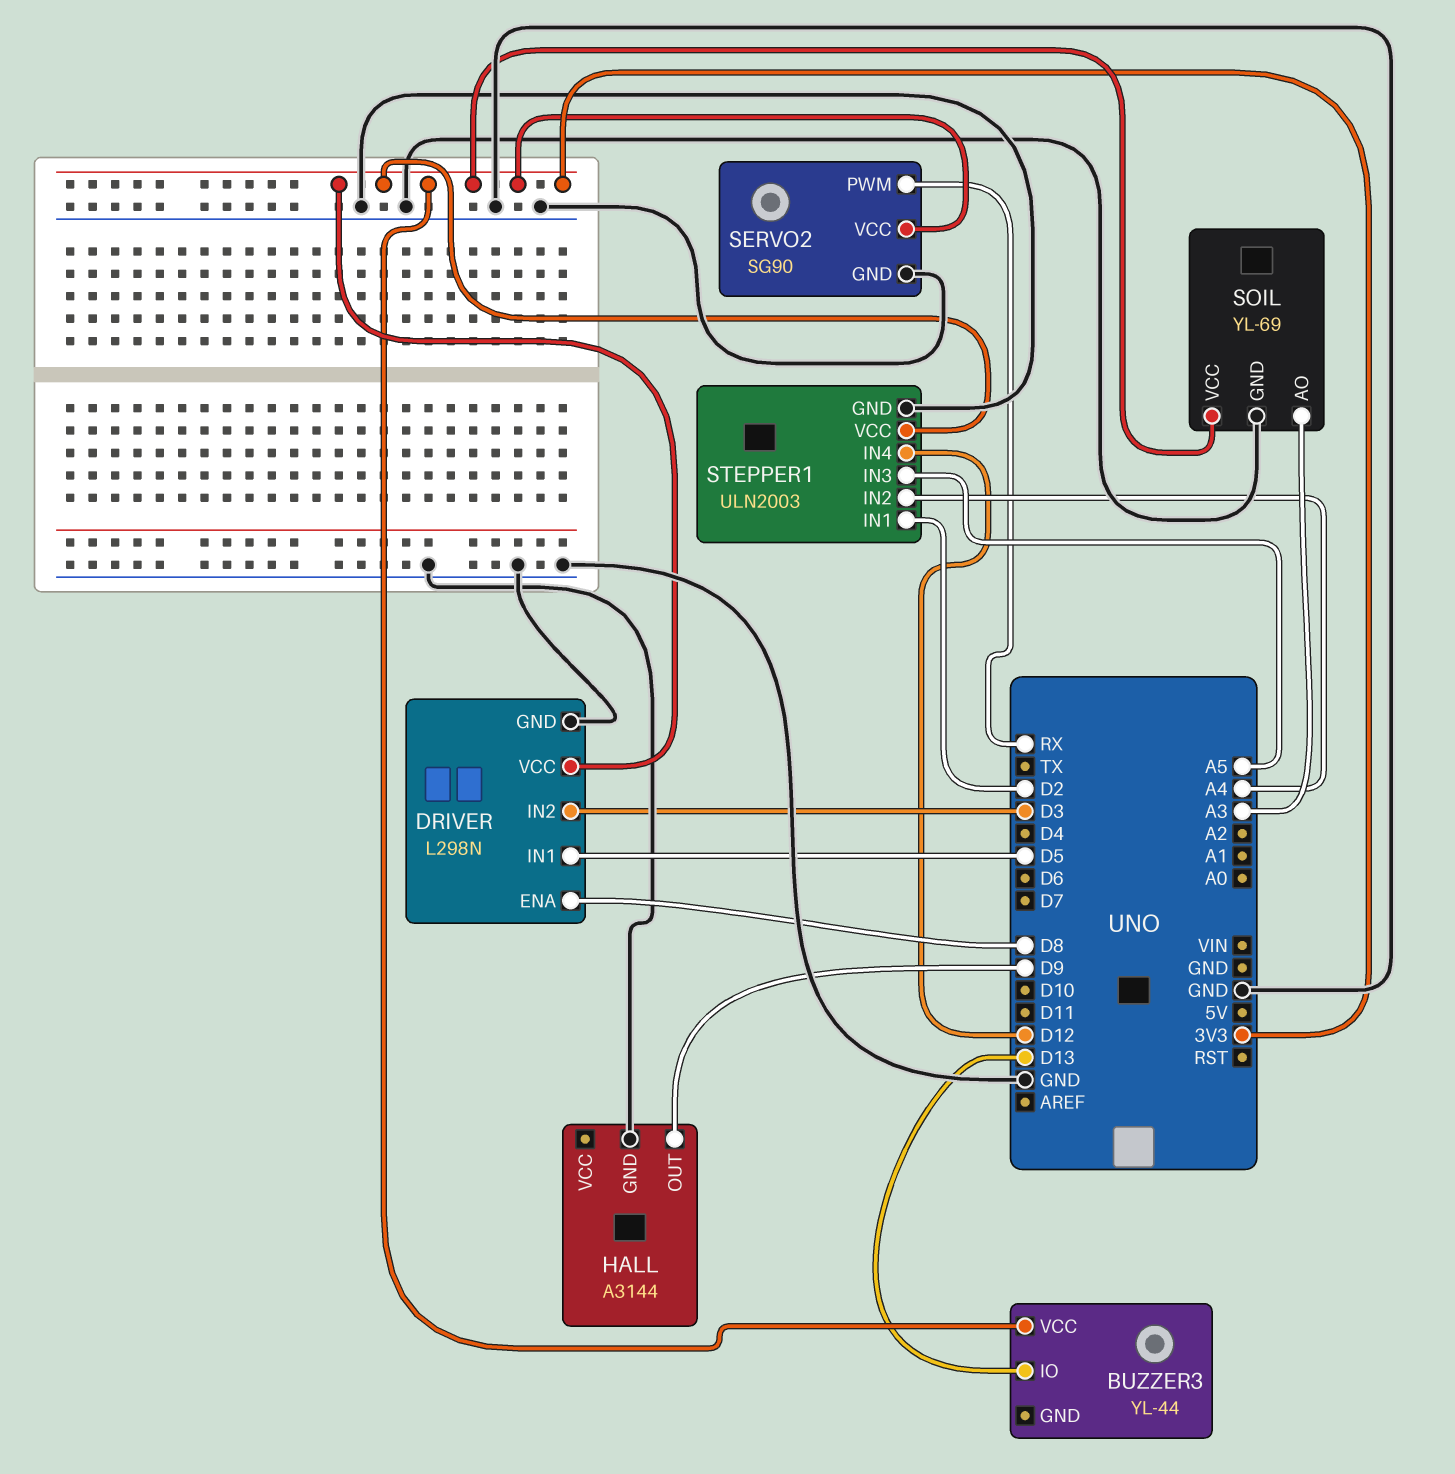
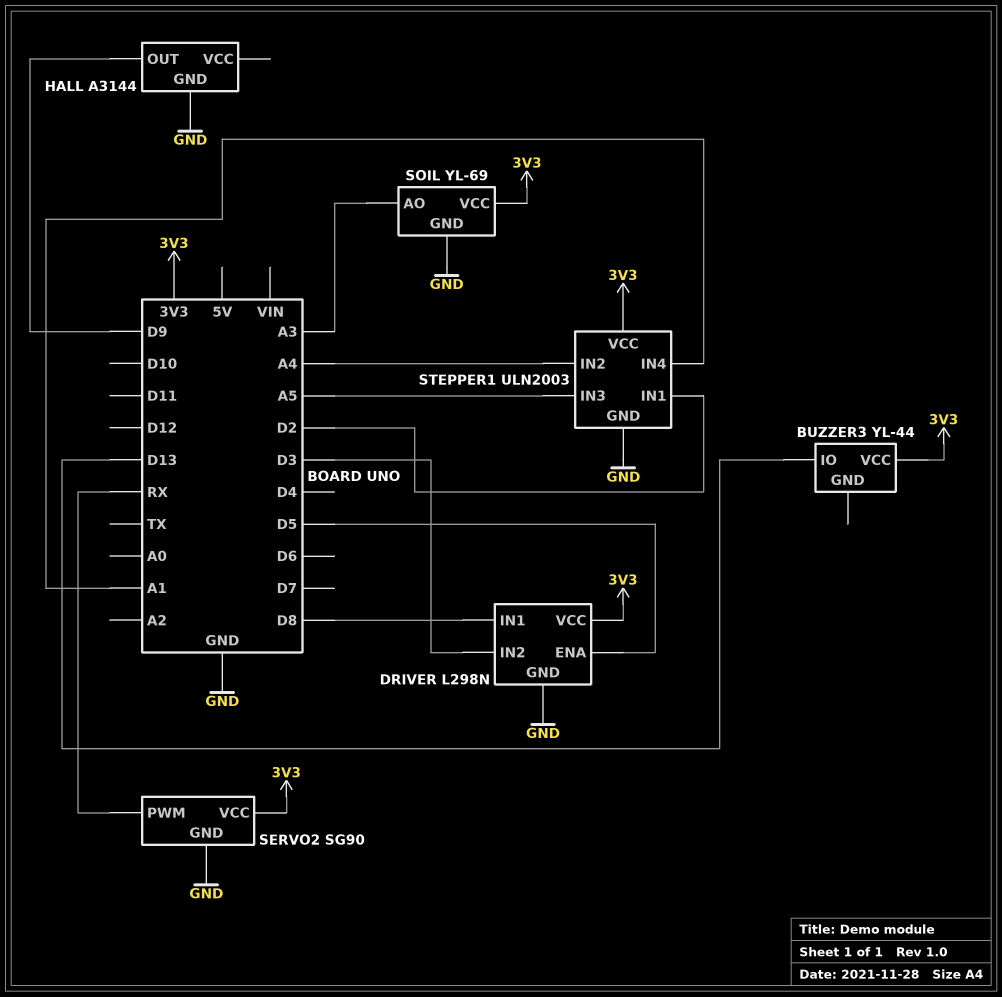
DRIVER pin ENA: D8 -> D5
DRIVER pin IN1: D5 -> D8
STEPPER1 pin IN4: D12 -> A1

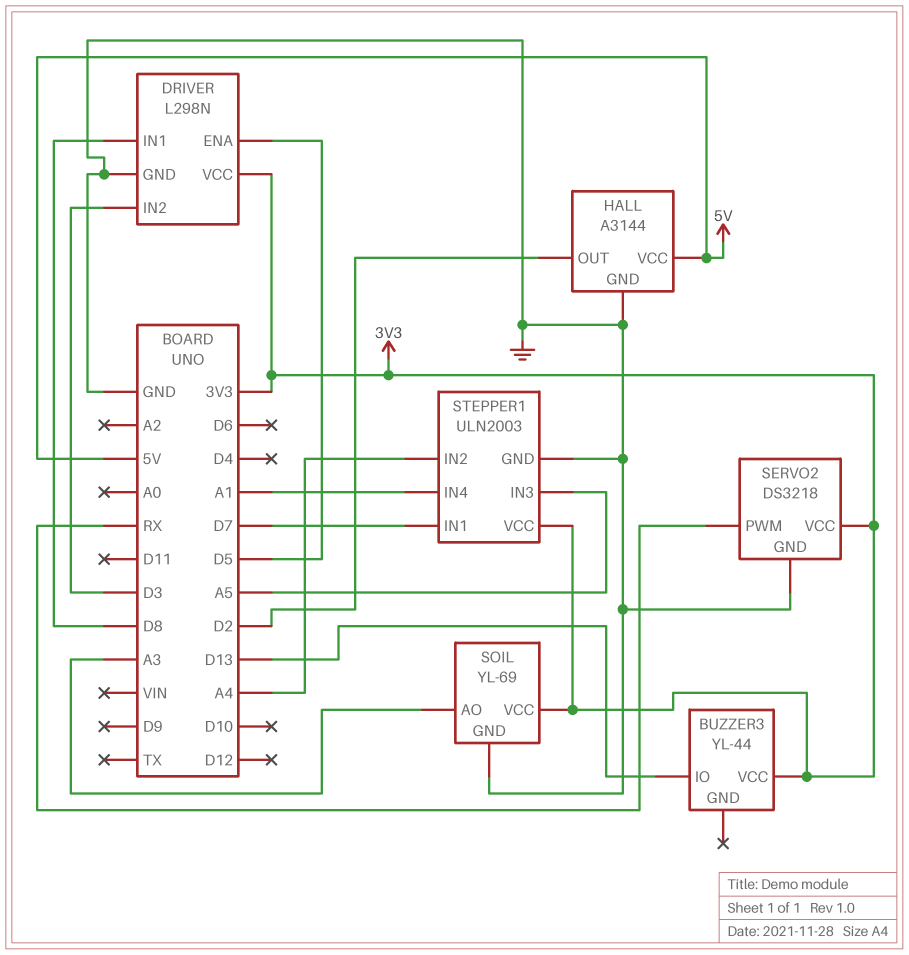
HALL pin OUT: D9 -> D2
HALL pin VCC: none -> 5V
SERVO2: SG90 -> DS3218
STEPPER1 pin IN1: D2 -> D7

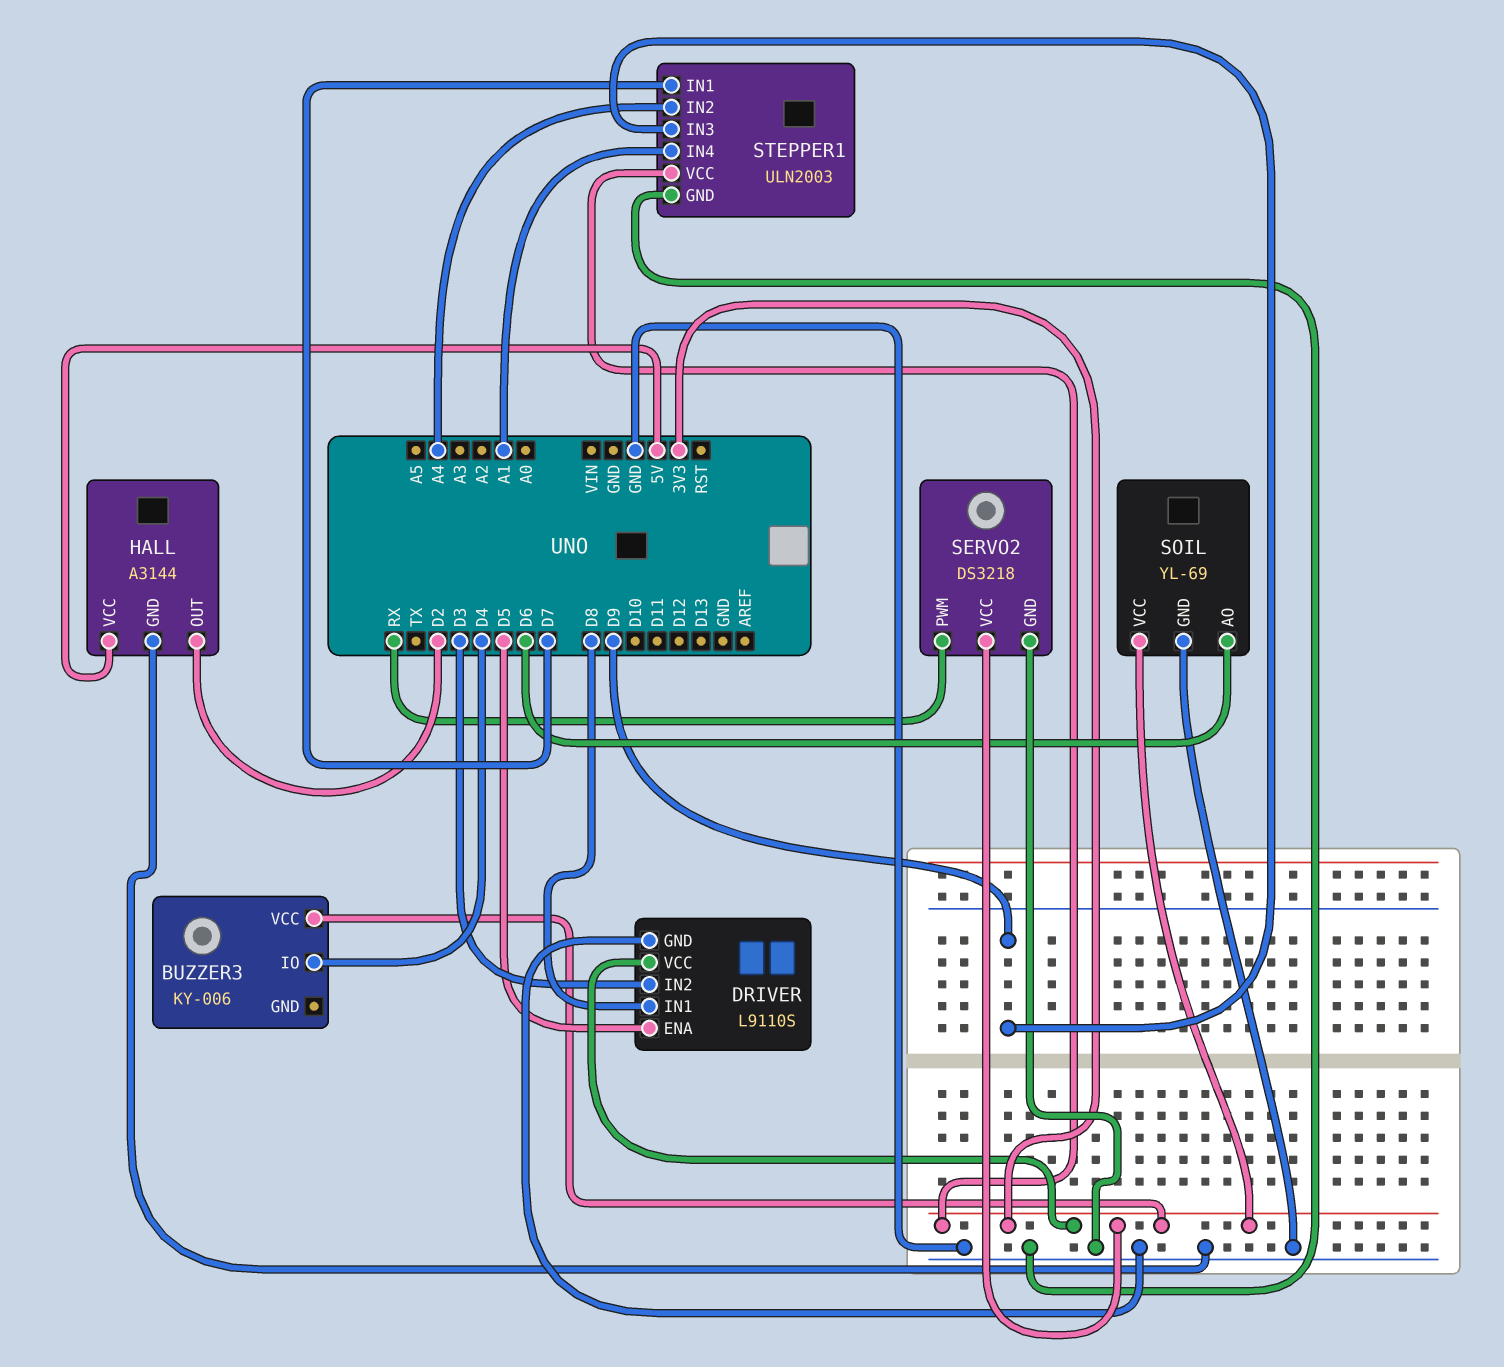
BUZZER3: YL-44 -> KY-006
BUZZER3 pin IO: D13 -> D4
DRIVER: L298N -> L9110S
SOIL pin AO: A3 -> D6
STEPPER1 pin IN3: A5 -> D9

